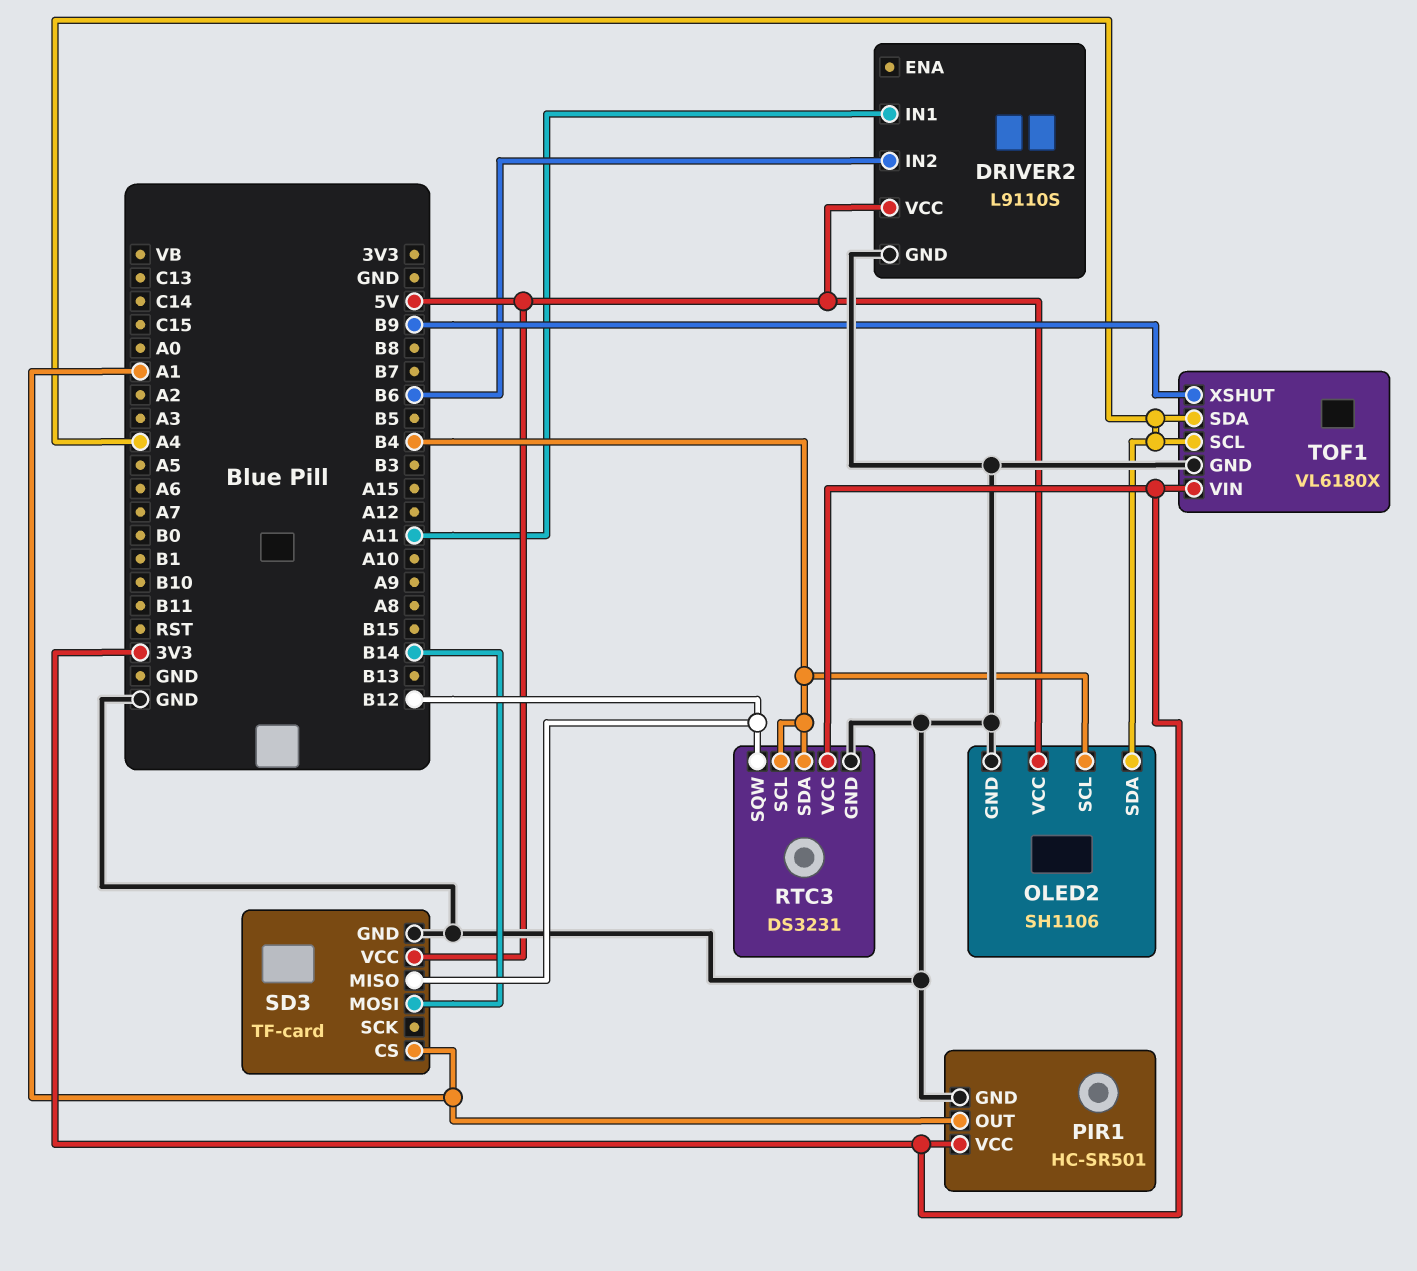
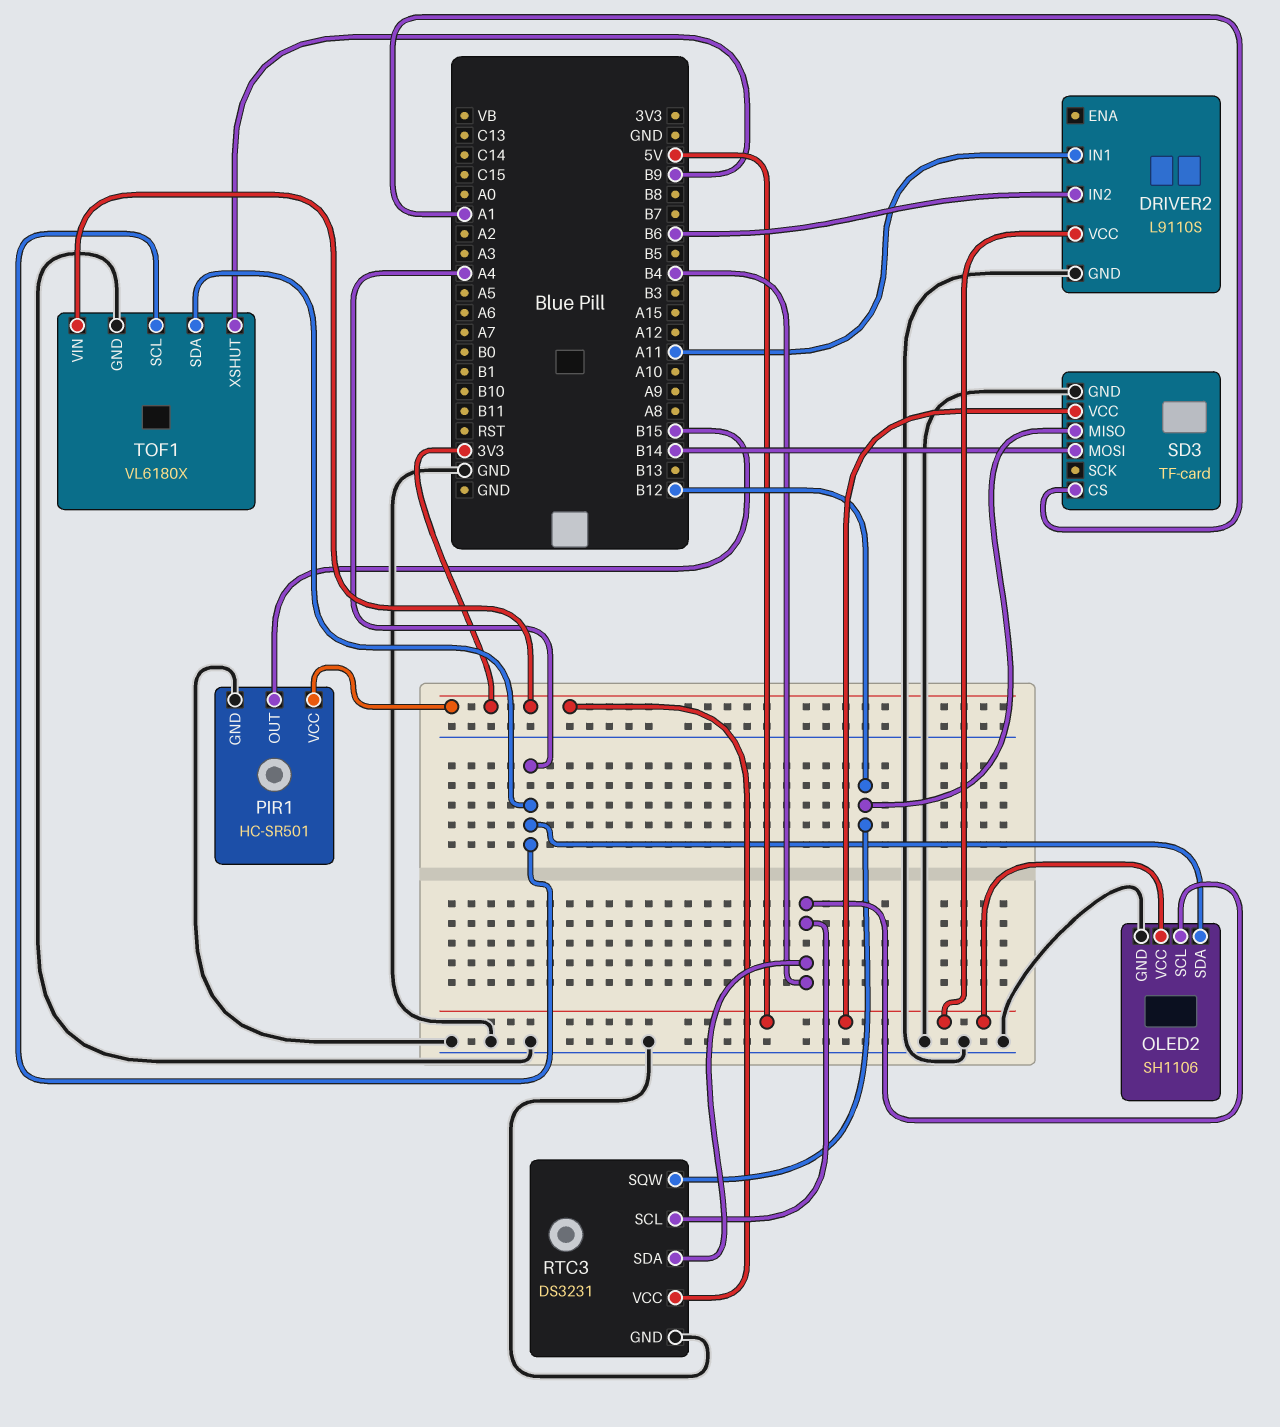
PIR1 pin OUT: A1 -> B15

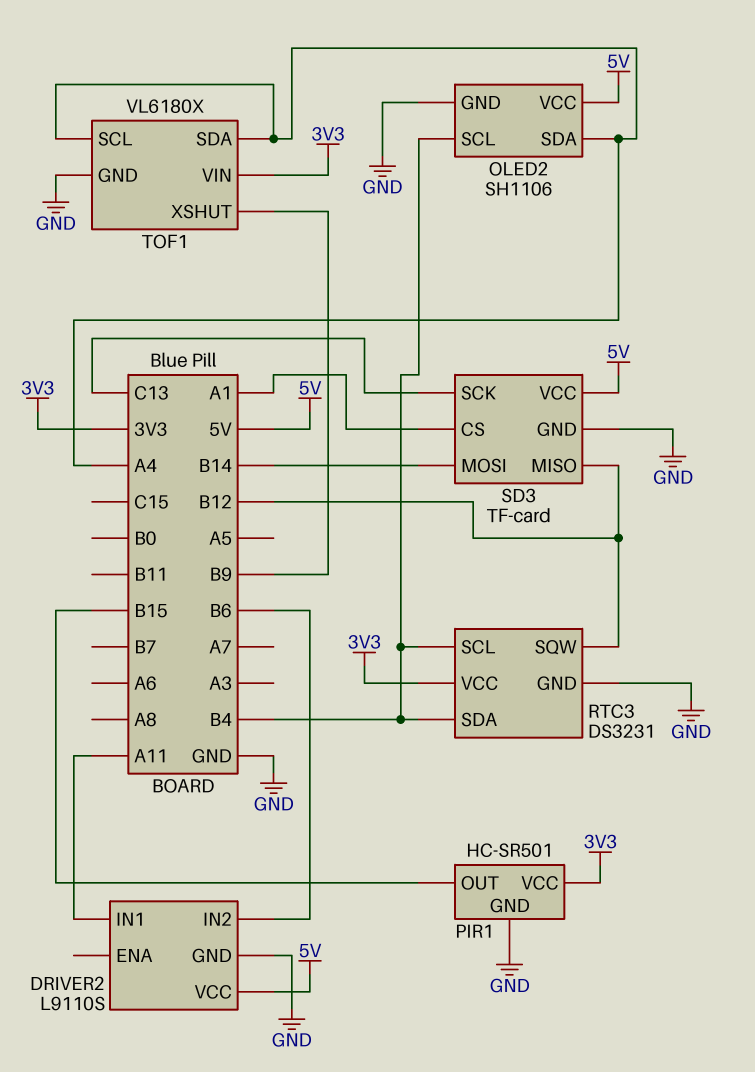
SD3 pin SCK: none -> C13

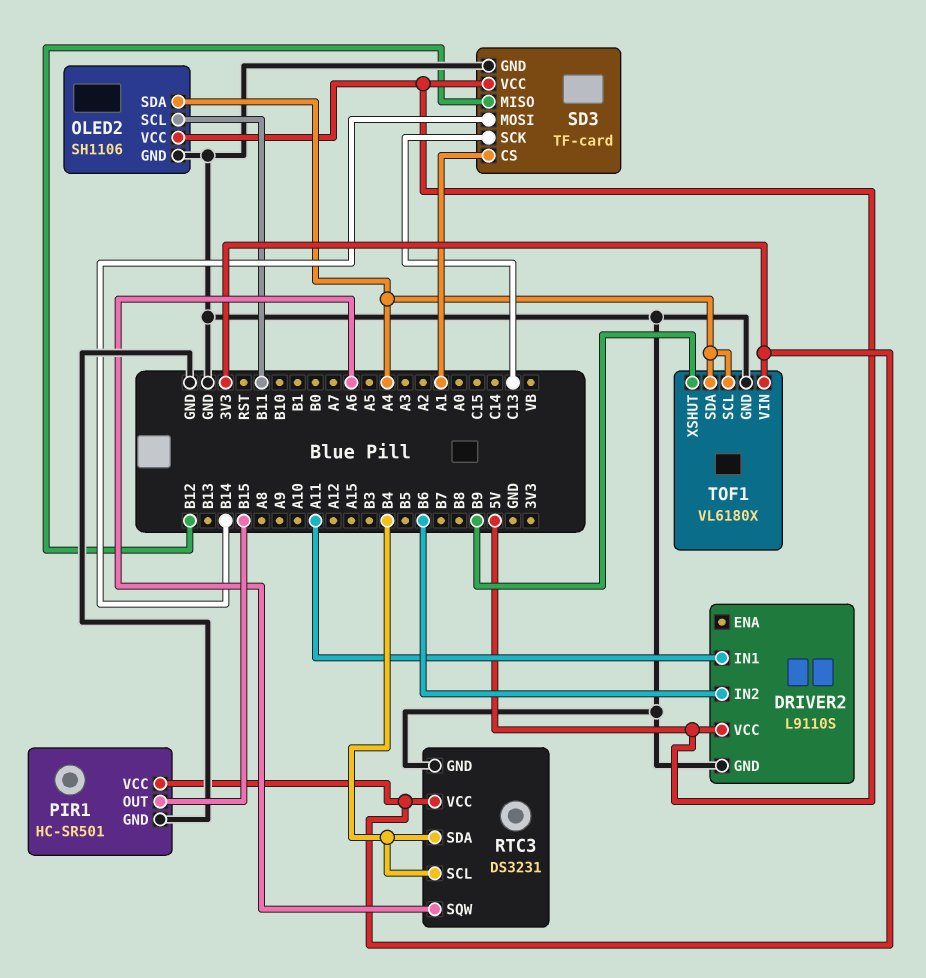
OLED2 pin SCL: B4 -> B11
RTC3 pin SQW: B12 -> A6

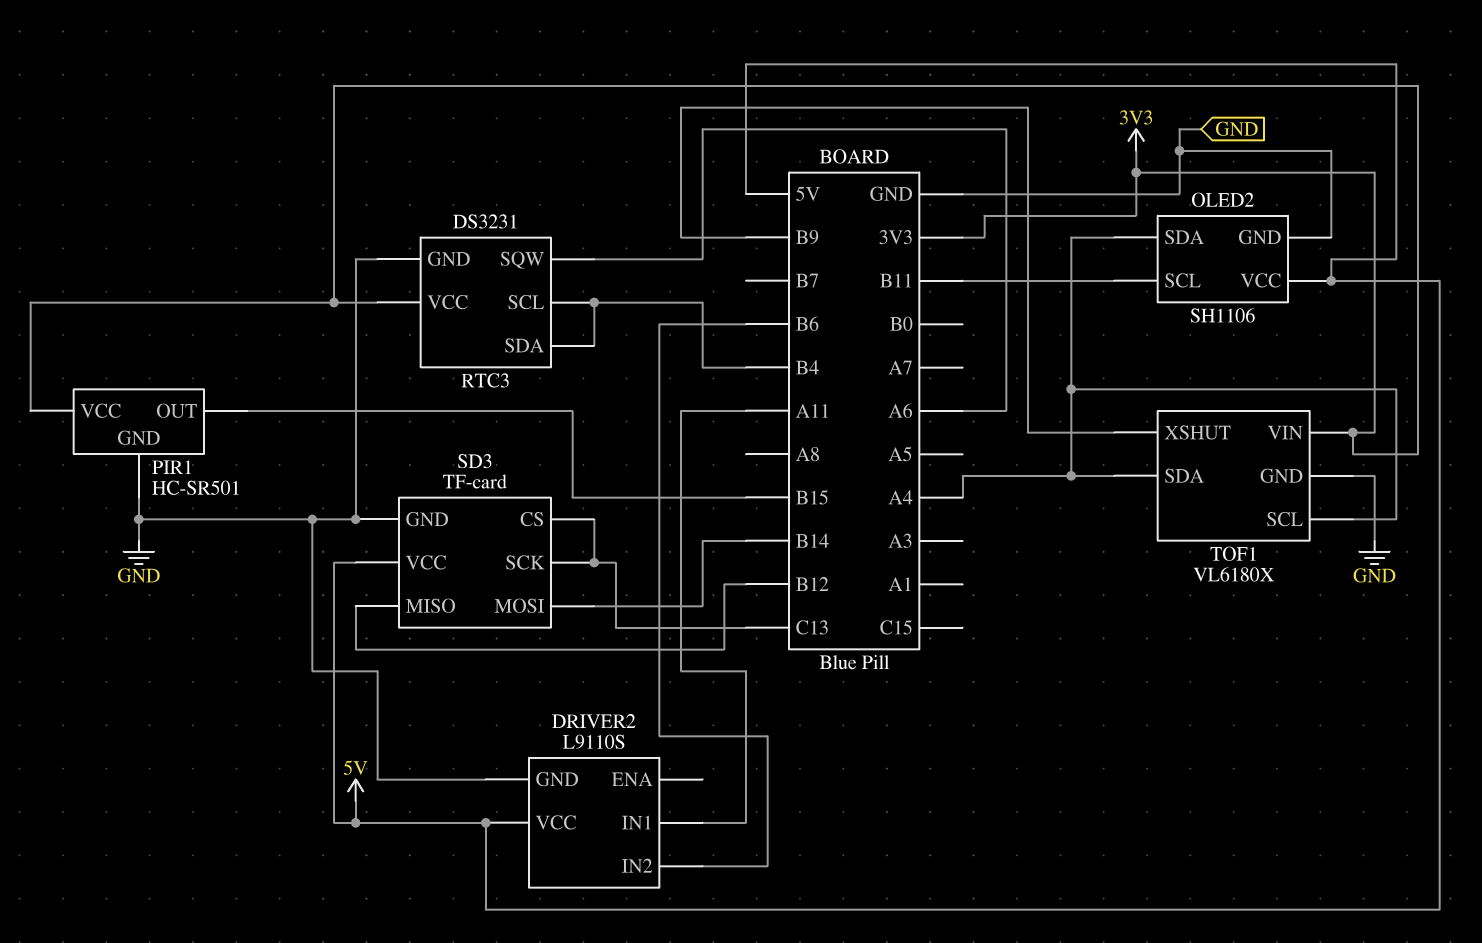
SD3 pin CS: A1 -> C13

